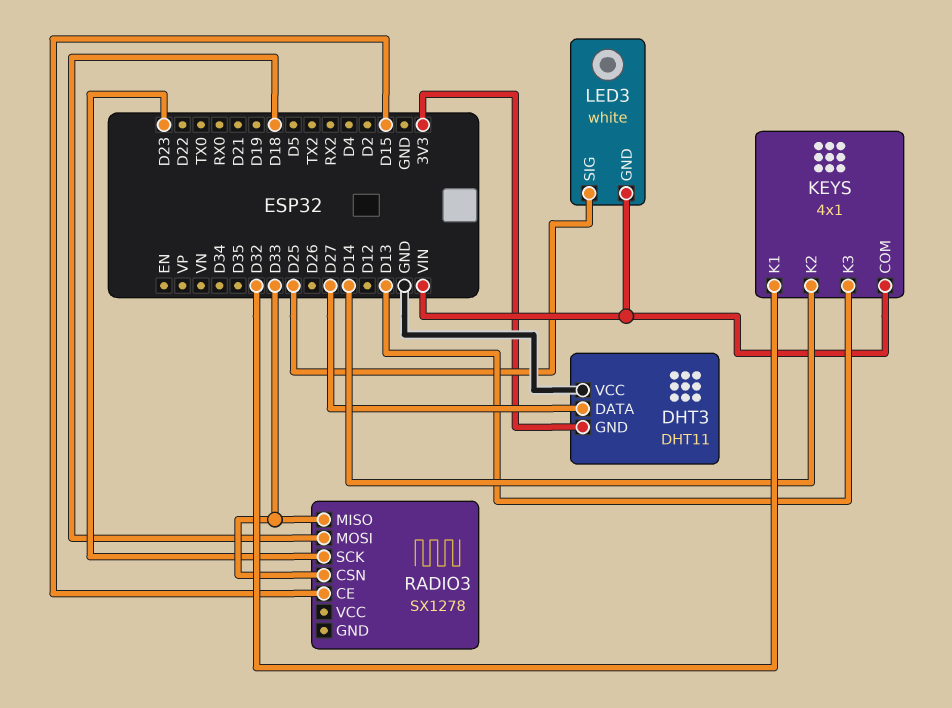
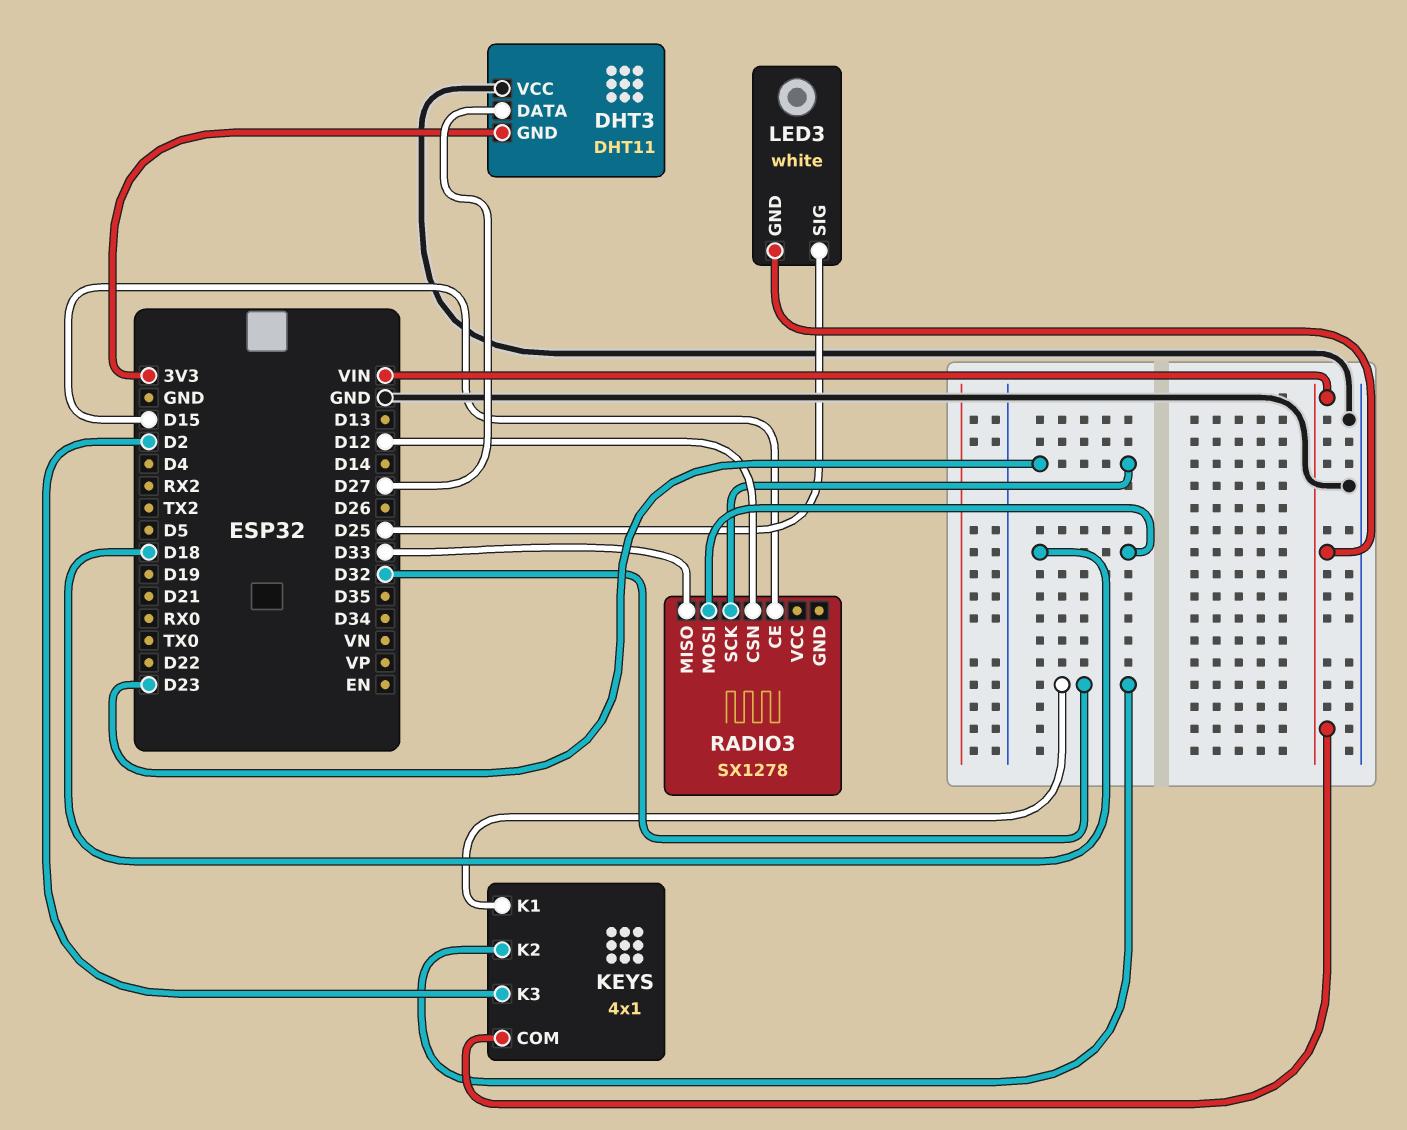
KEYS pin K2: D14 -> D32
KEYS pin K3: D13 -> D2
RADIO3 pin CSN: D33 -> D12

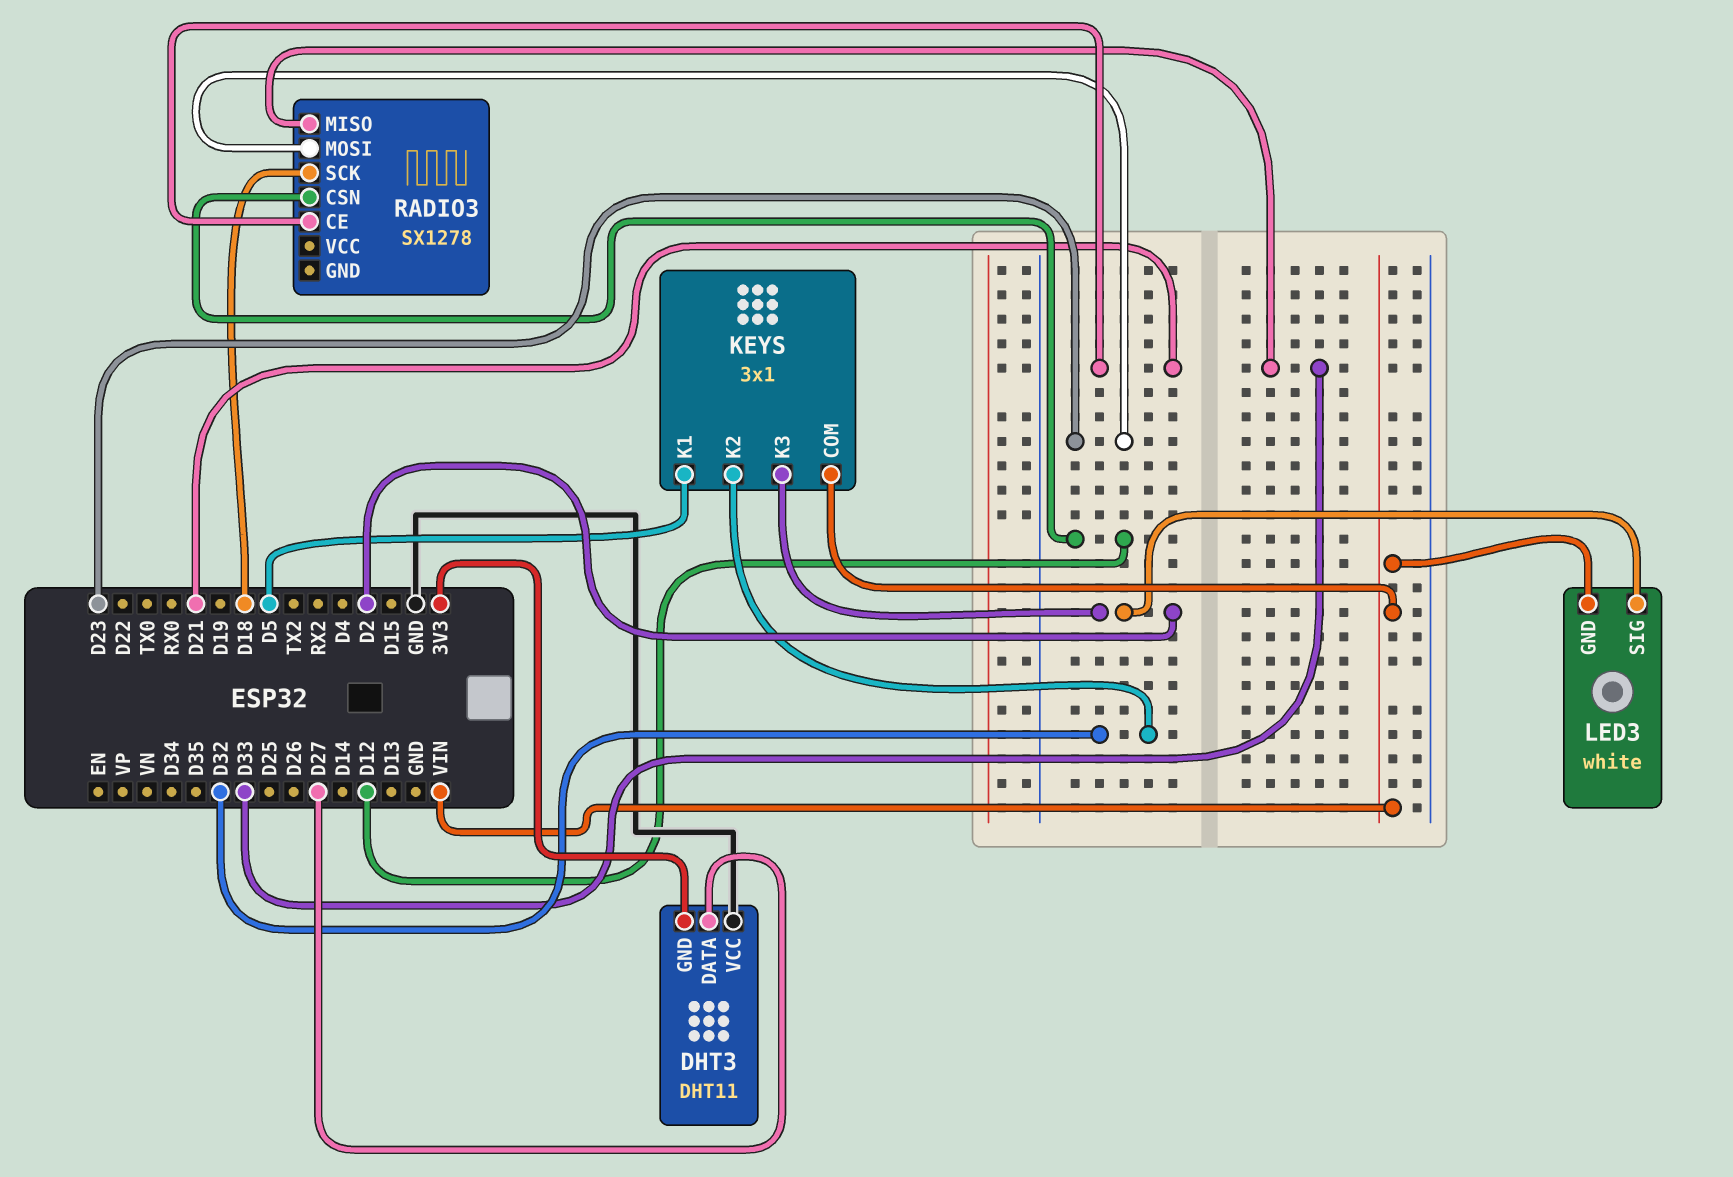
KEYS: 4x1 -> 3x1
KEYS pin K1: D32 -> D5
LED3 pin SIG: D25 -> D2
RADIO3 pin CE: D15 -> D21
RADIO3 pin MOSI: D18 -> D23
RADIO3 pin SCK: D23 -> D18

